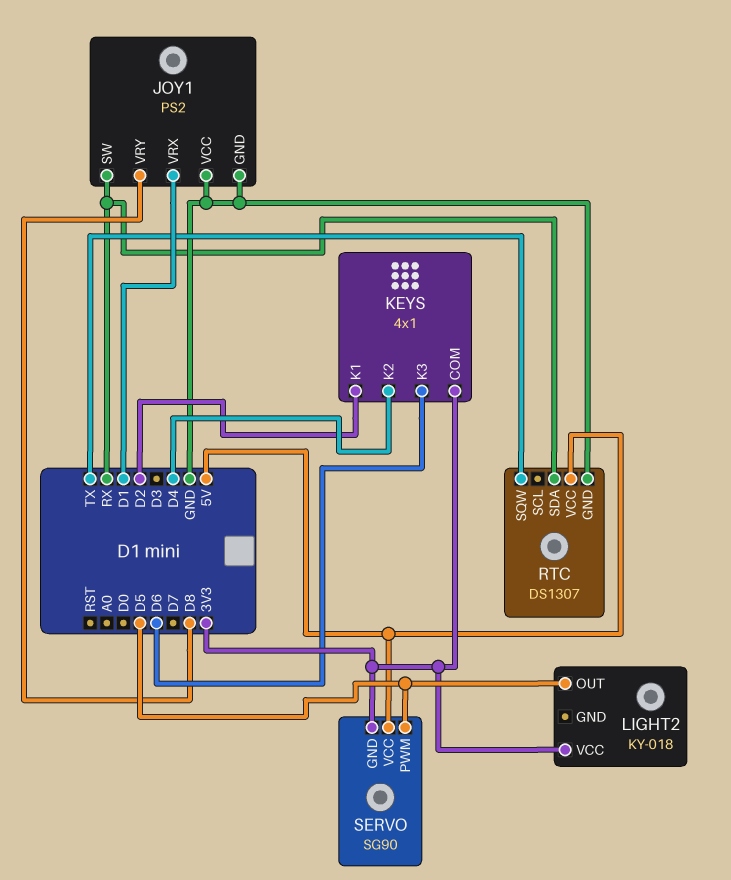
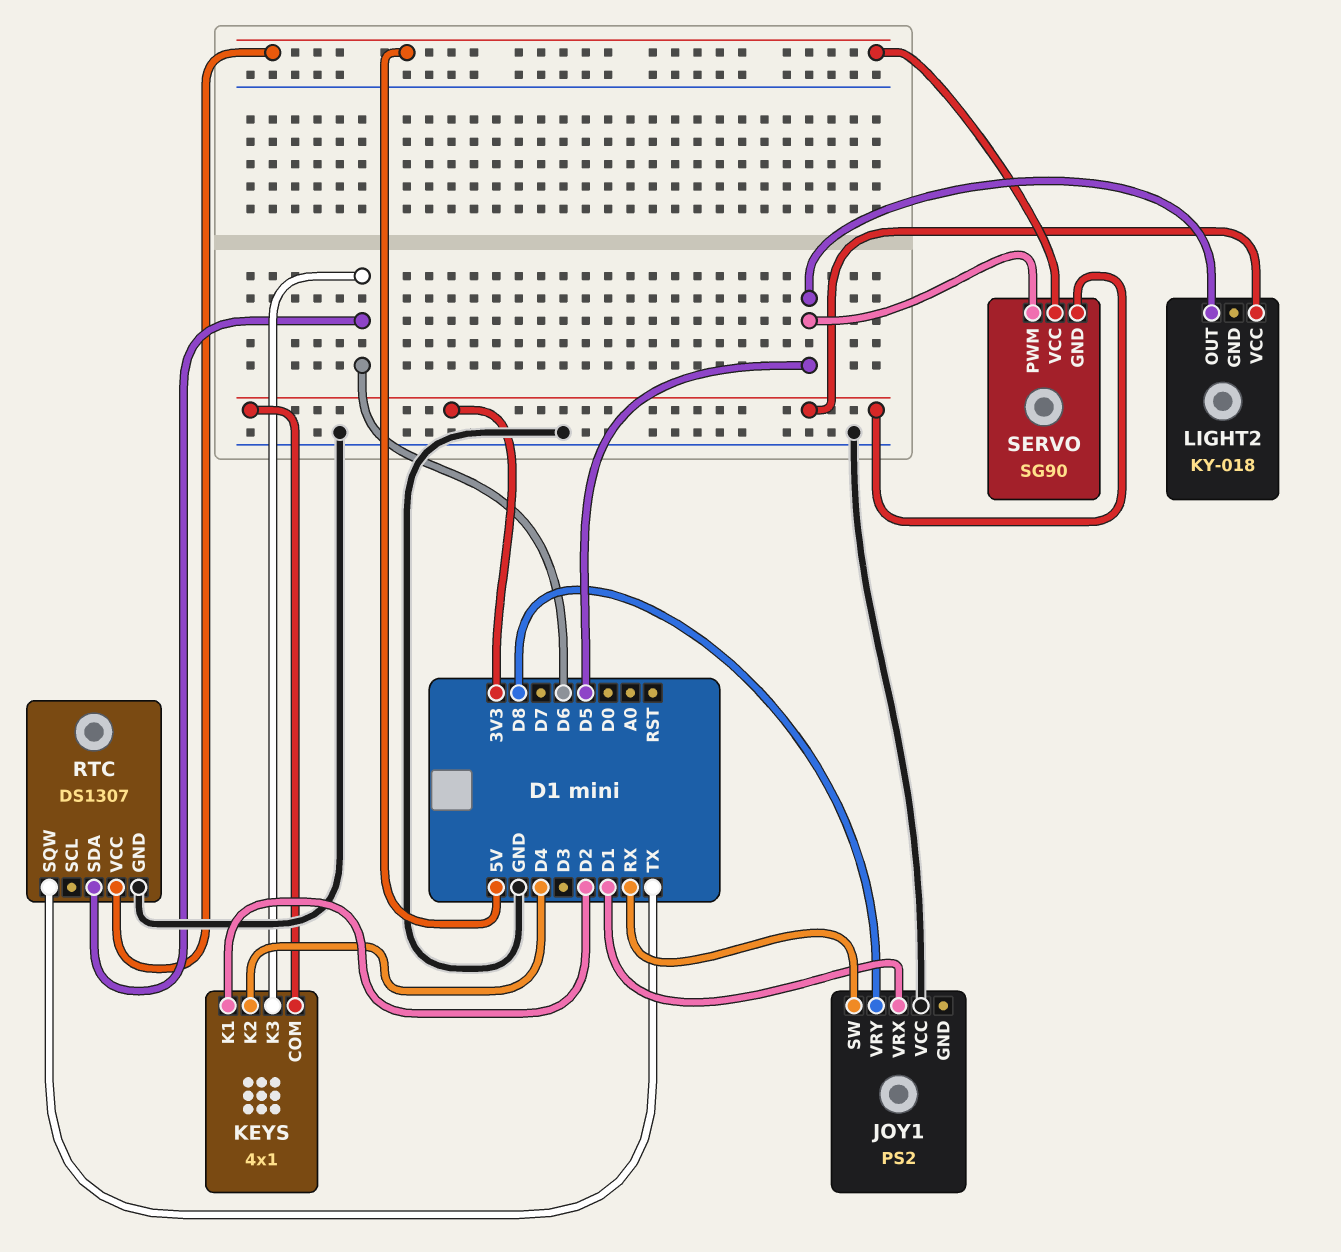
JOY1 pin GND: GND -> none
RTC pin SDA: RX -> D6

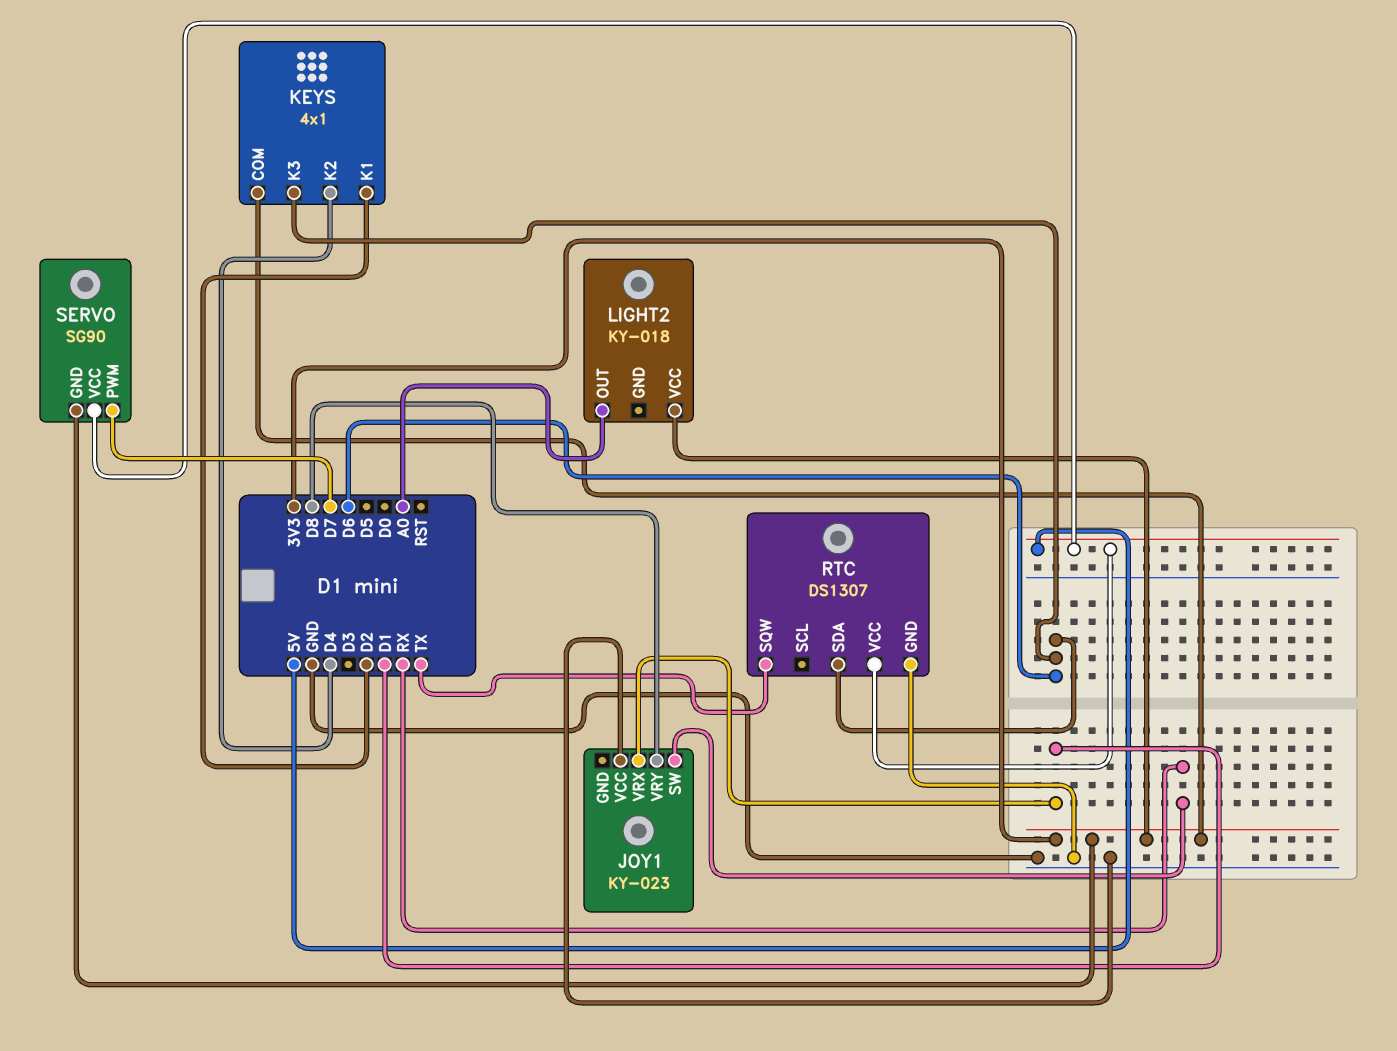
JOY1: PS2 -> KY-023
LIGHT2 pin OUT: D5 -> A0
SERVO pin PWM: D5 -> D7

